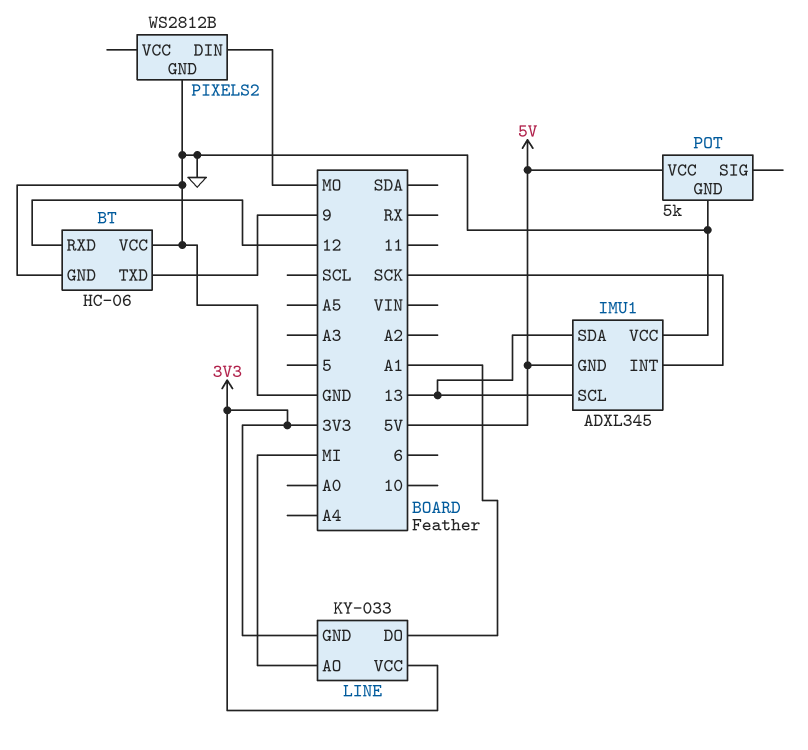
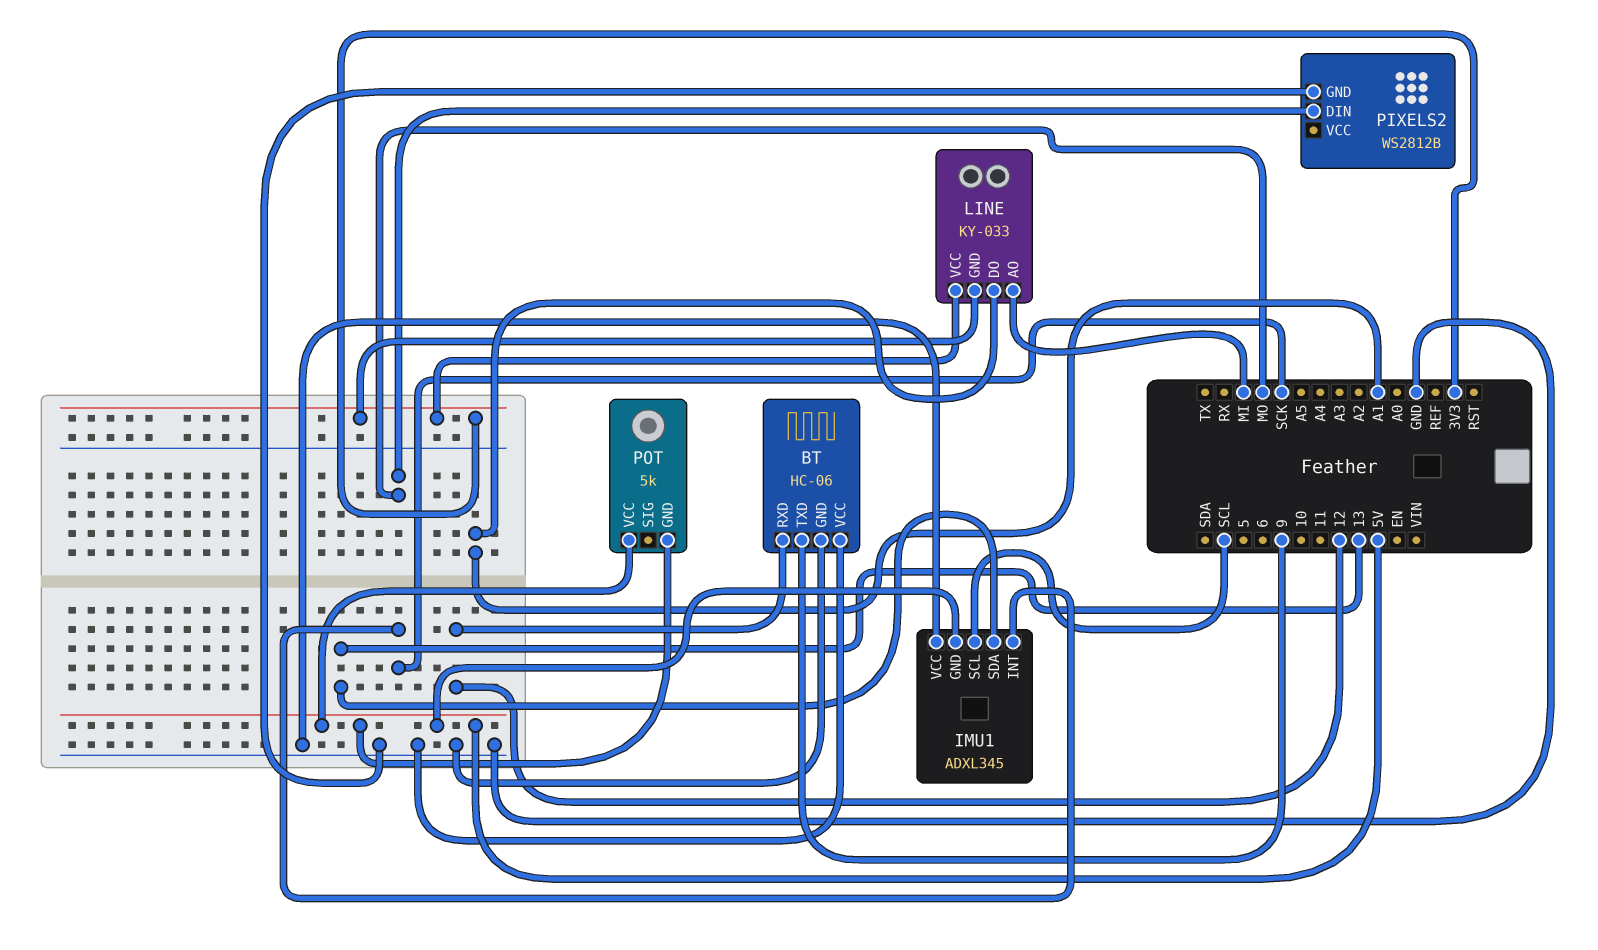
IMU1 pin SCL: 13 -> SCL
POT pin GND: GND -> 5V

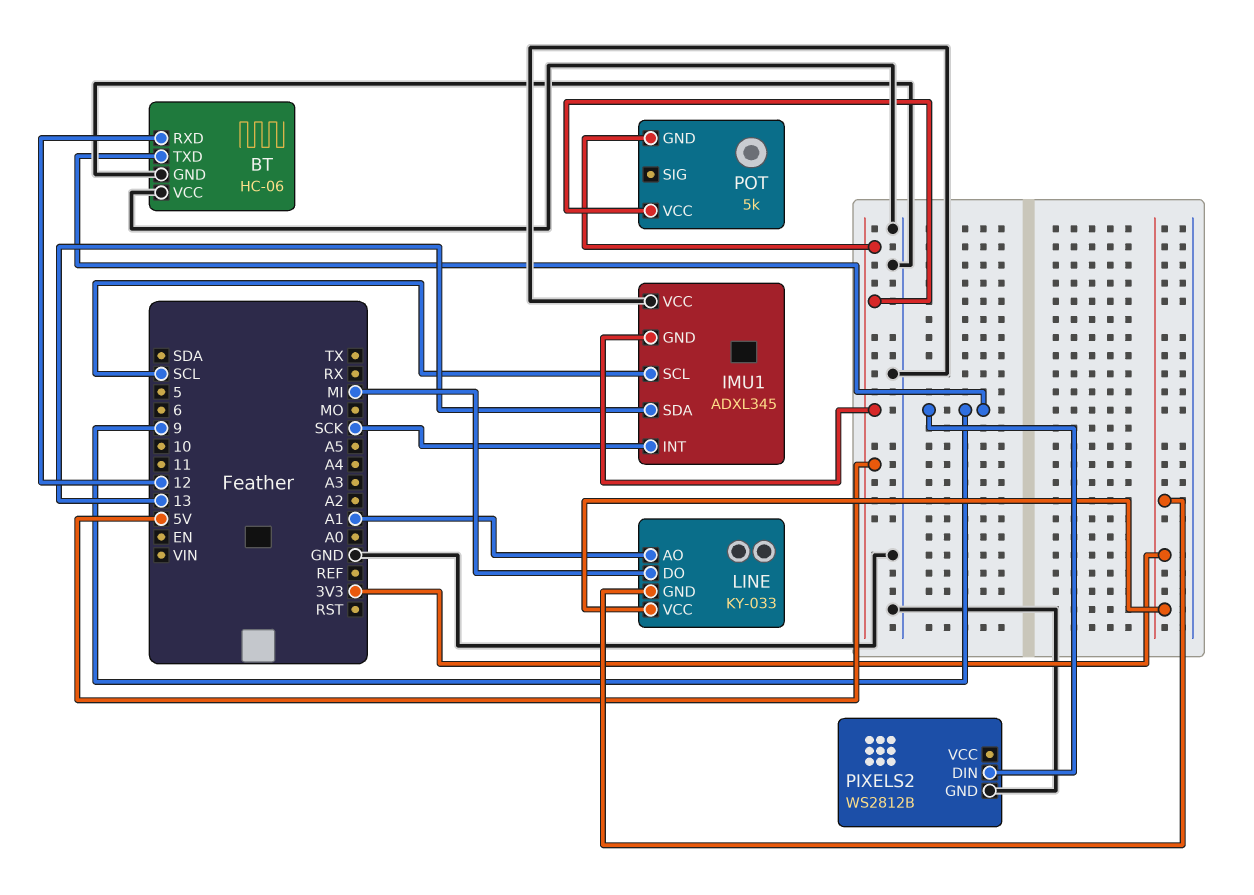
LINE pin AO: MI -> A1
LINE pin DO: A1 -> MI
PIXELS2 pin DIN: MO -> 9

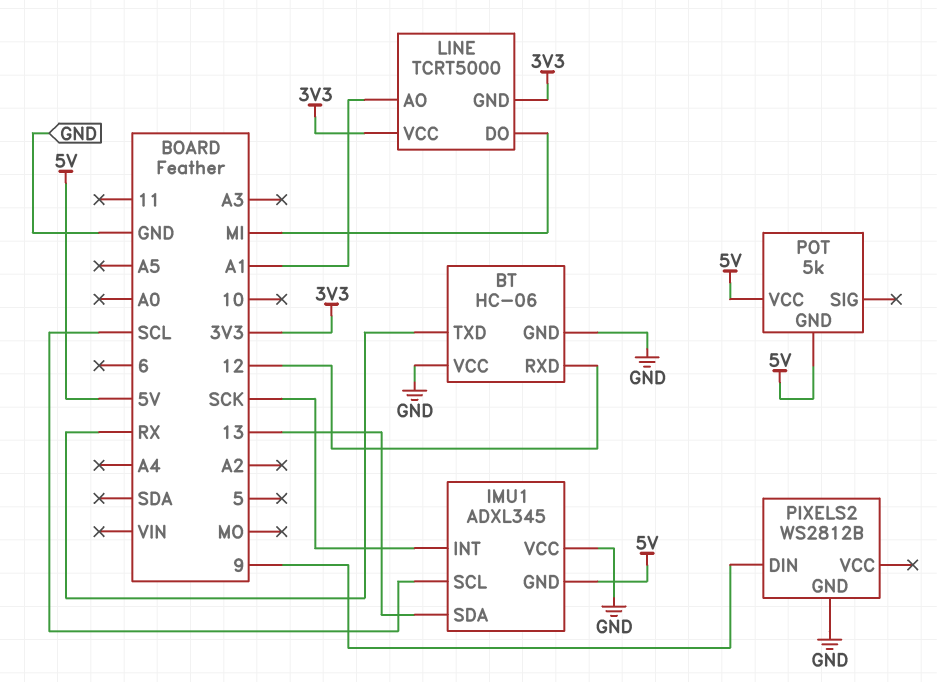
BT pin TXD: 9 -> RX
LINE: KY-033 -> TCRT5000

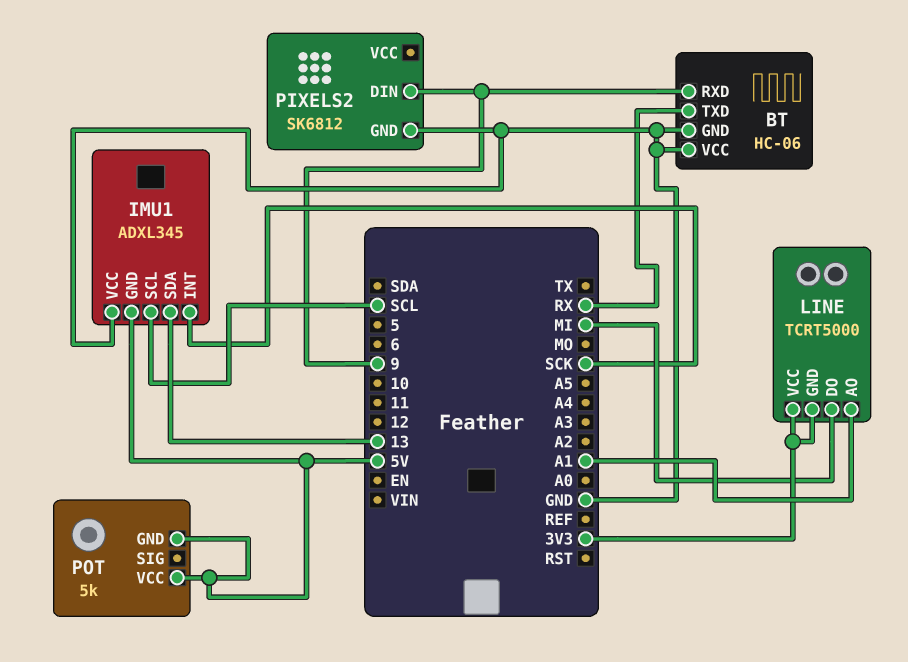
BT pin RXD: 12 -> 9
PIXELS2: WS2812B -> SK6812

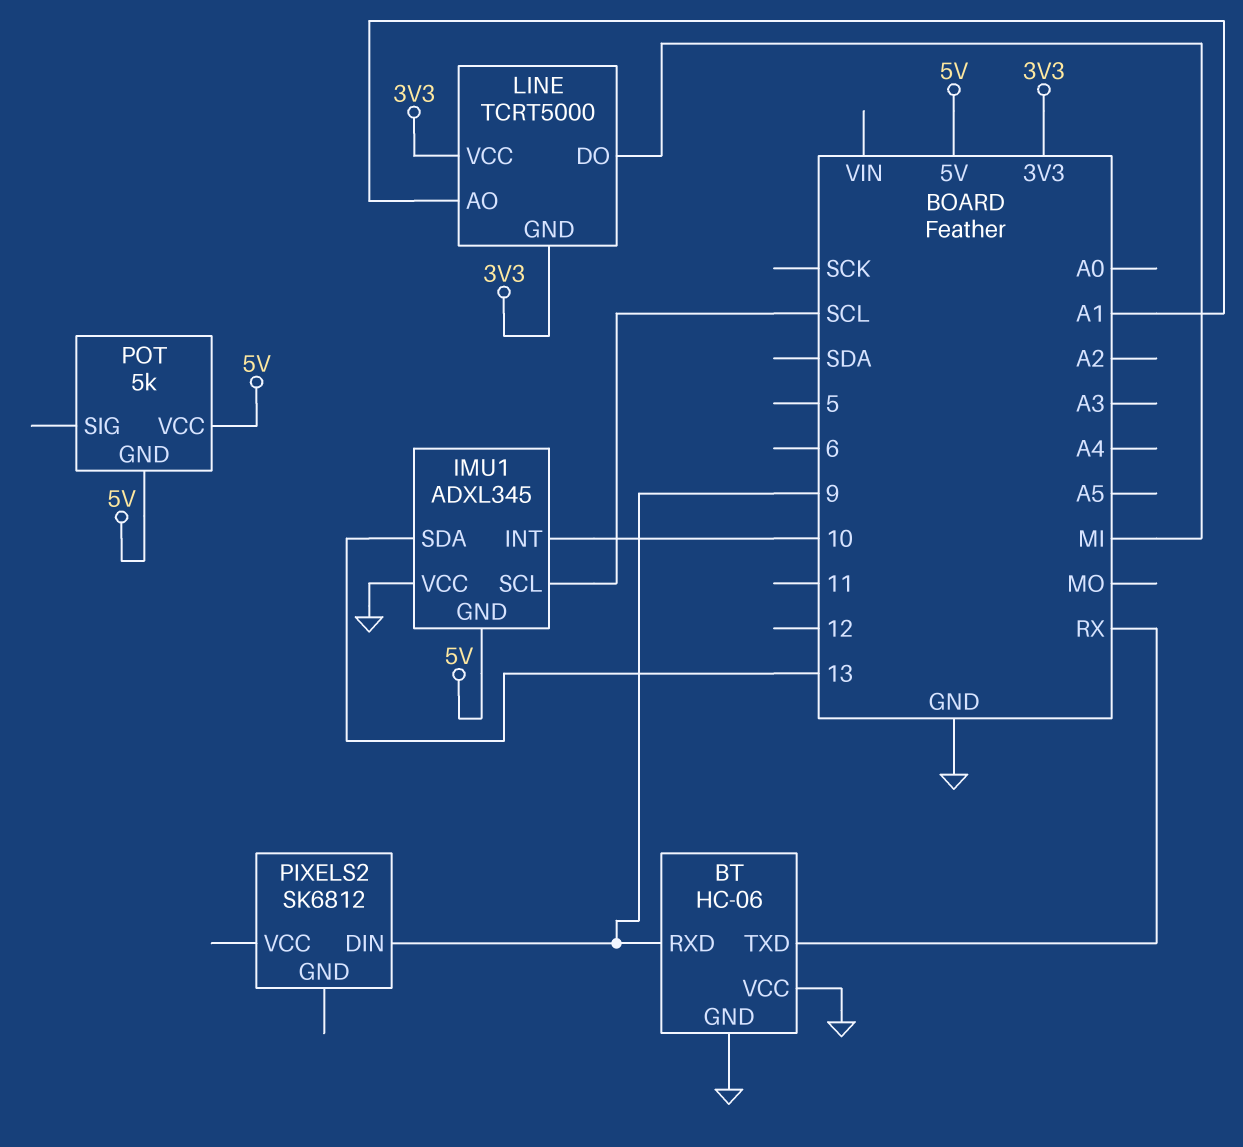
IMU1 pin INT: SCK -> 10
PIXELS2 pin GND: GND -> none

